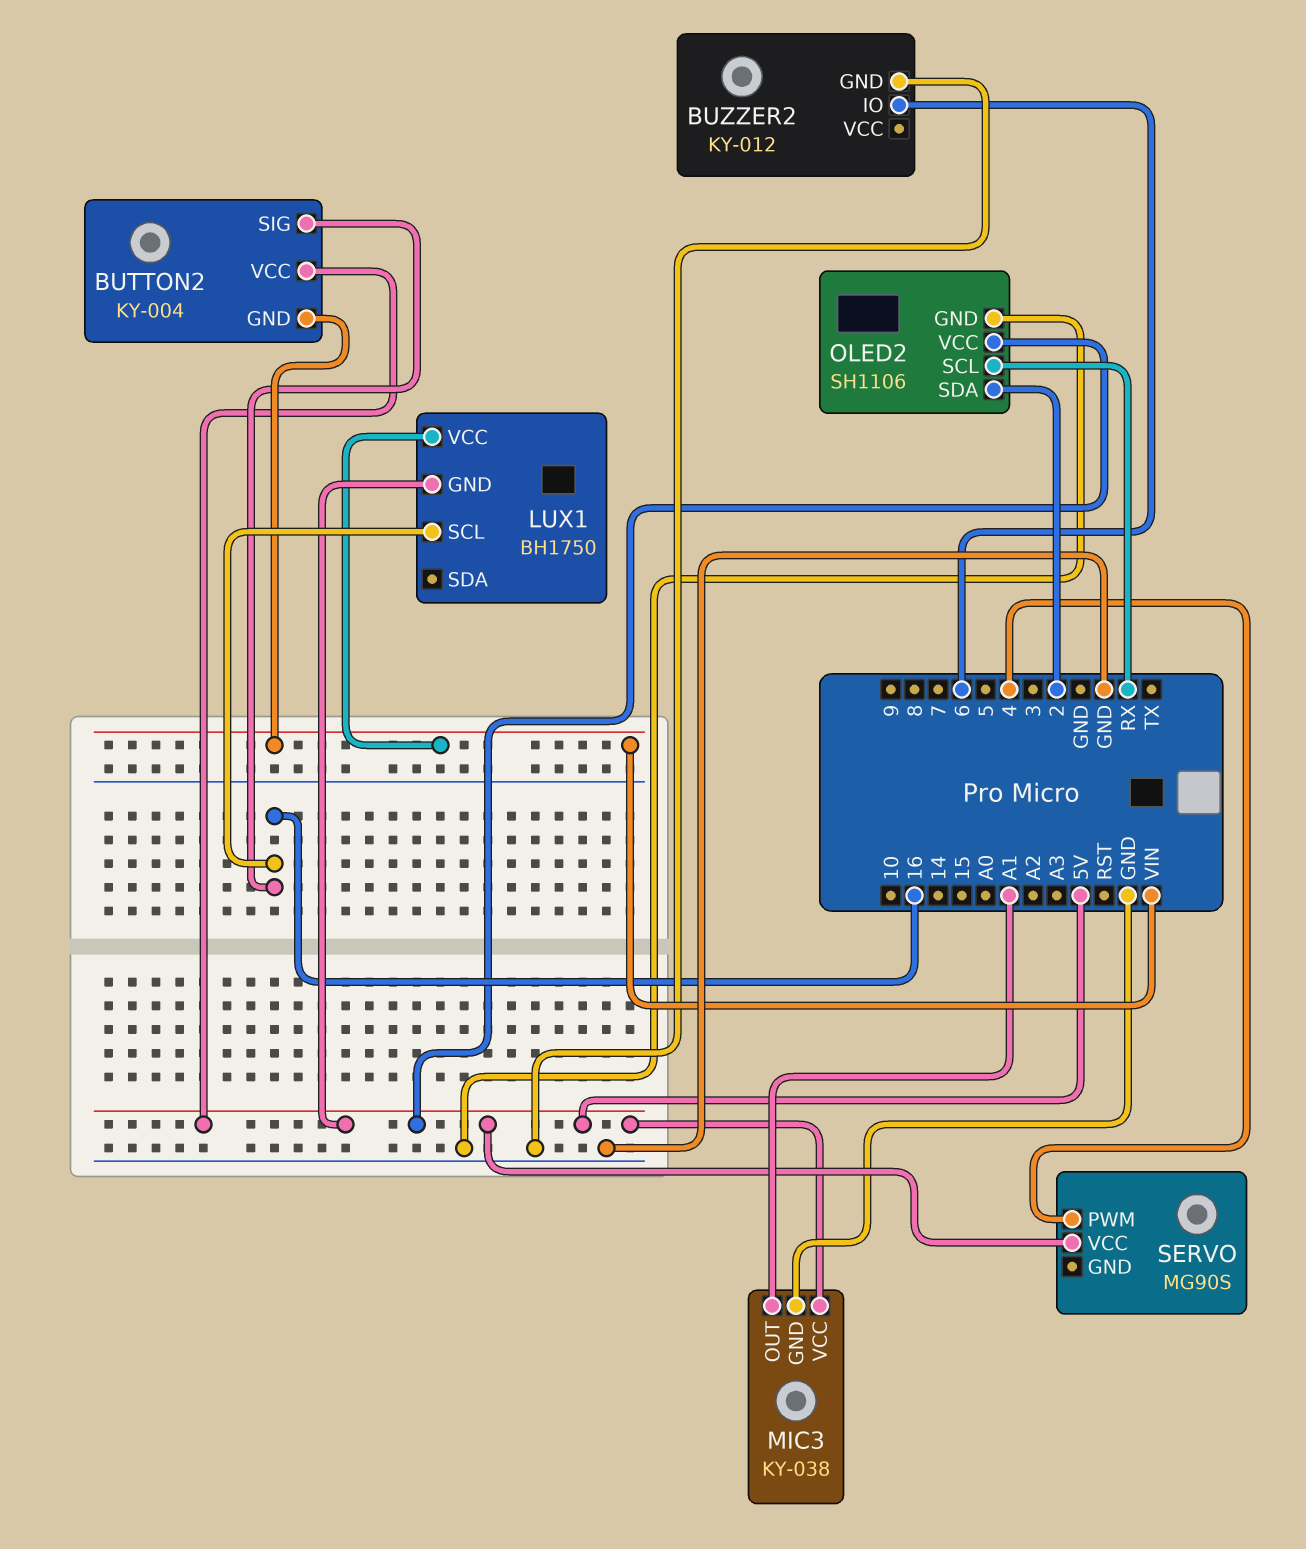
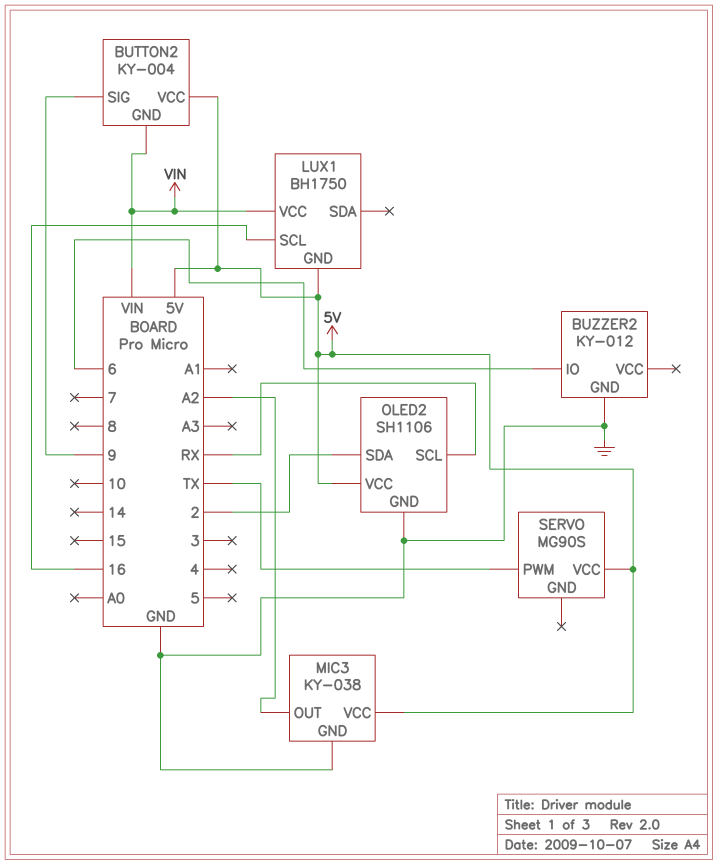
BUTTON2 pin SIG: 16 -> 9
MIC3 pin OUT: A1 -> A2
SERVO pin PWM: 4 -> TX

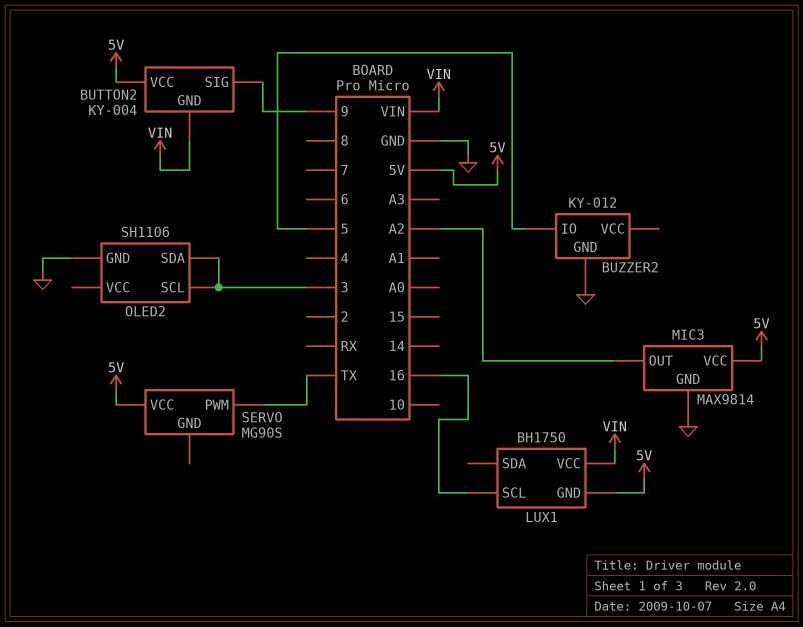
BUZZER2 pin IO: 6 -> 5
MIC3: KY-038 -> MAX9814
OLED2 pin SCL: RX -> 3
OLED2 pin SDA: 2 -> 3
OLED2 pin VCC: 5V -> none

